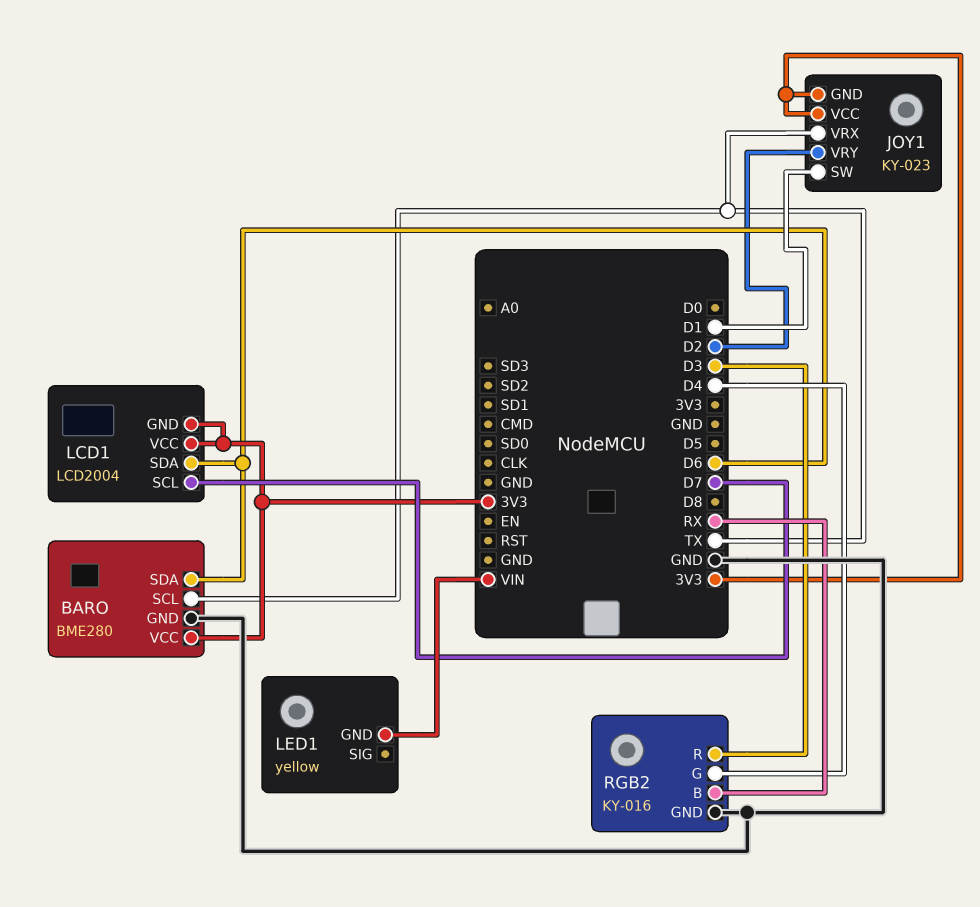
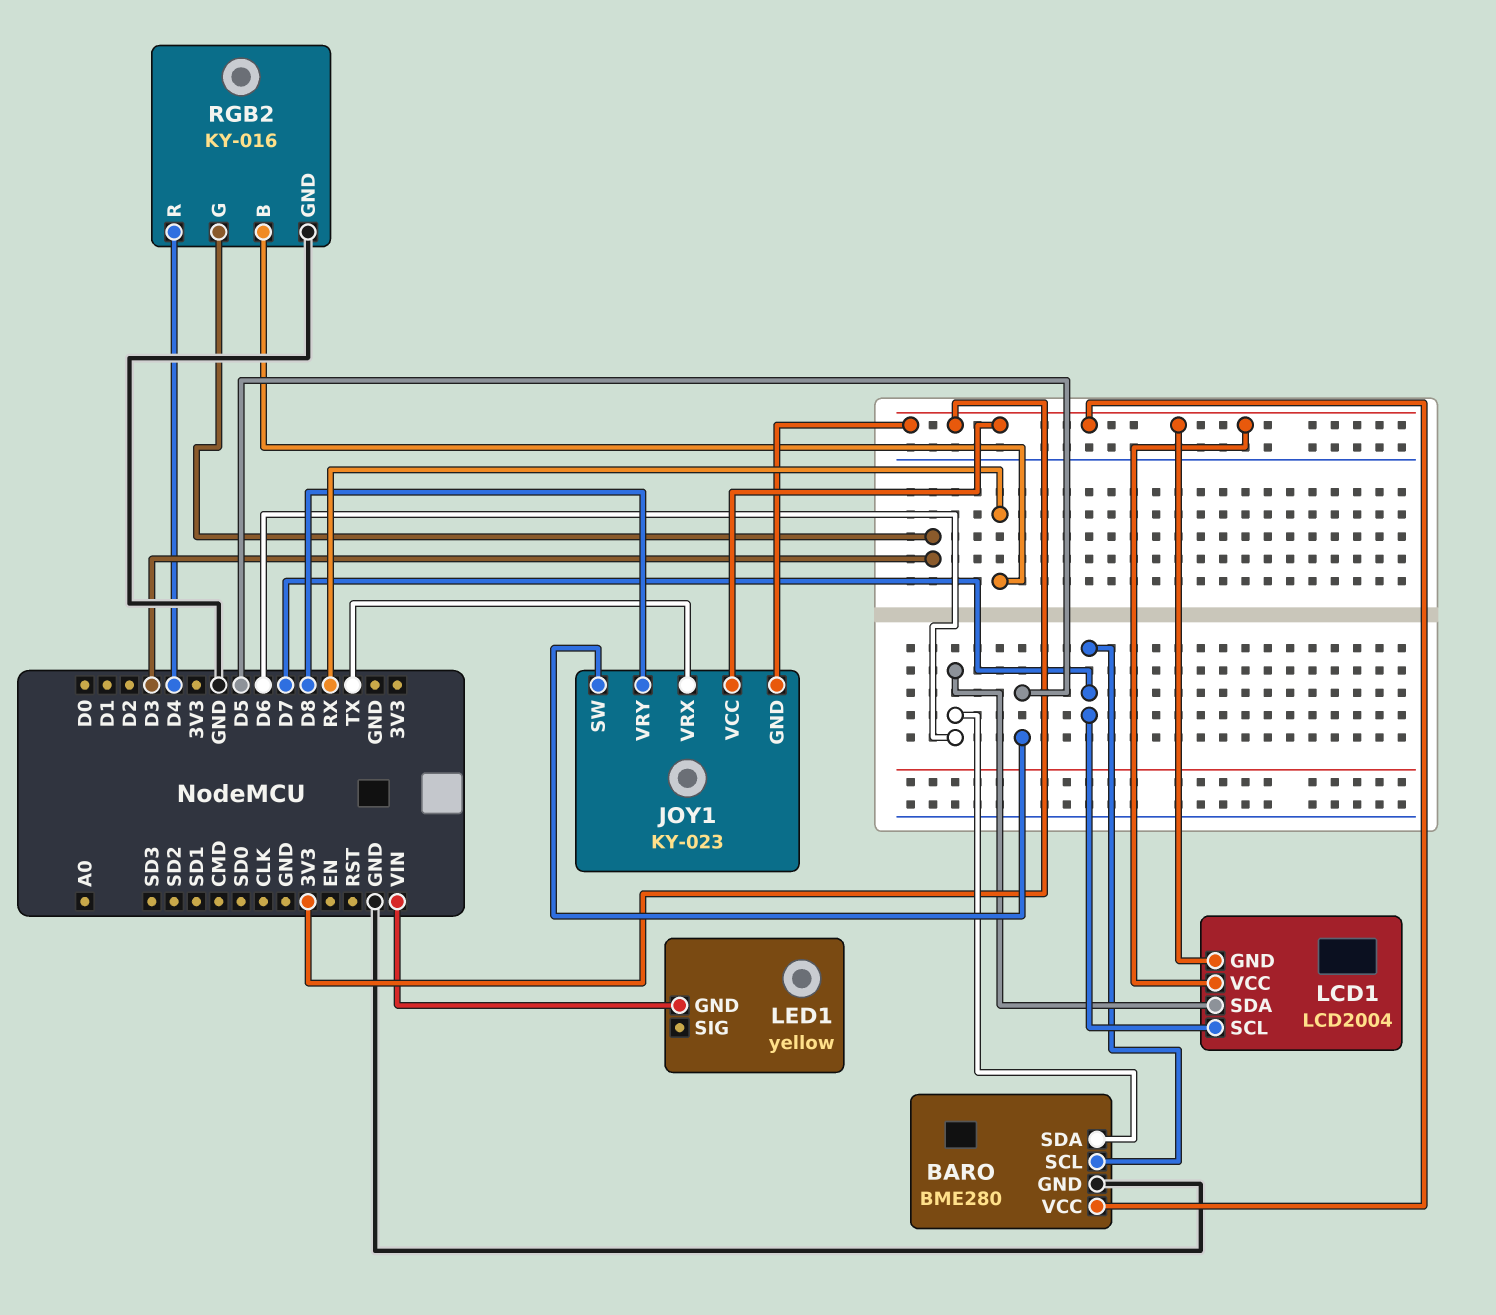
BARO pin SCL: TX -> D7
JOY1 pin SW: D1 -> D5
JOY1 pin VRY: D2 -> D8
RGB2 pin G: D4 -> D3
RGB2 pin R: D3 -> D4

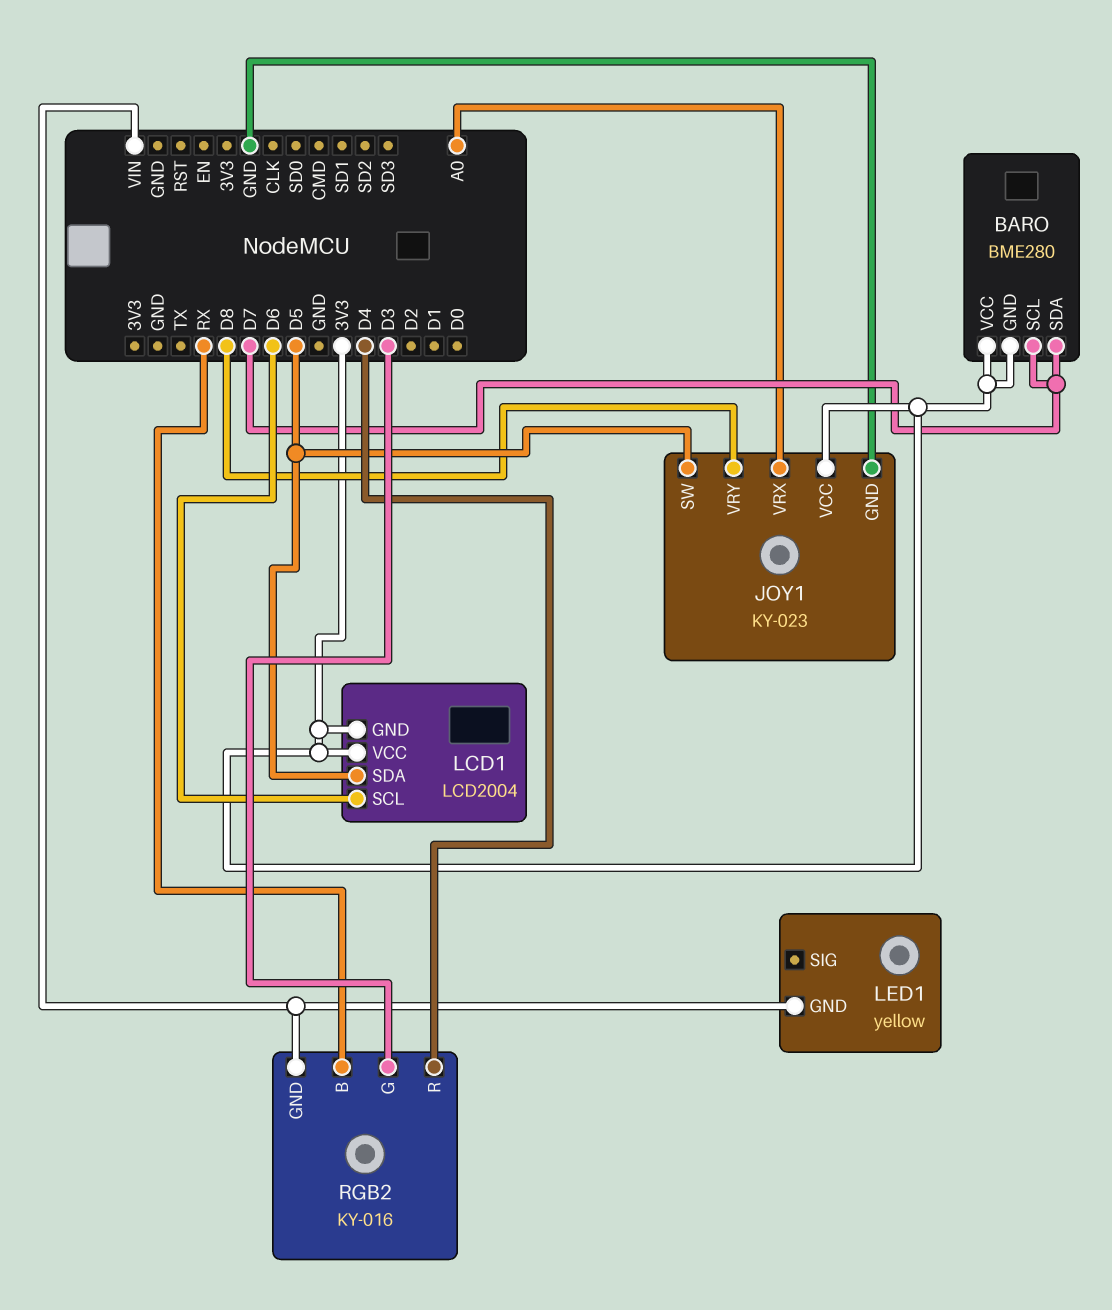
BARO pin GND: GND -> 3V3
BARO pin SDA: D6 -> D7
JOY1 pin GND: 3V3 -> GND
JOY1 pin VRX: TX -> A0
LCD1 pin SCL: D7 -> D6
LCD1 pin SDA: D6 -> D5
RGB2 pin GND: GND -> VIN

